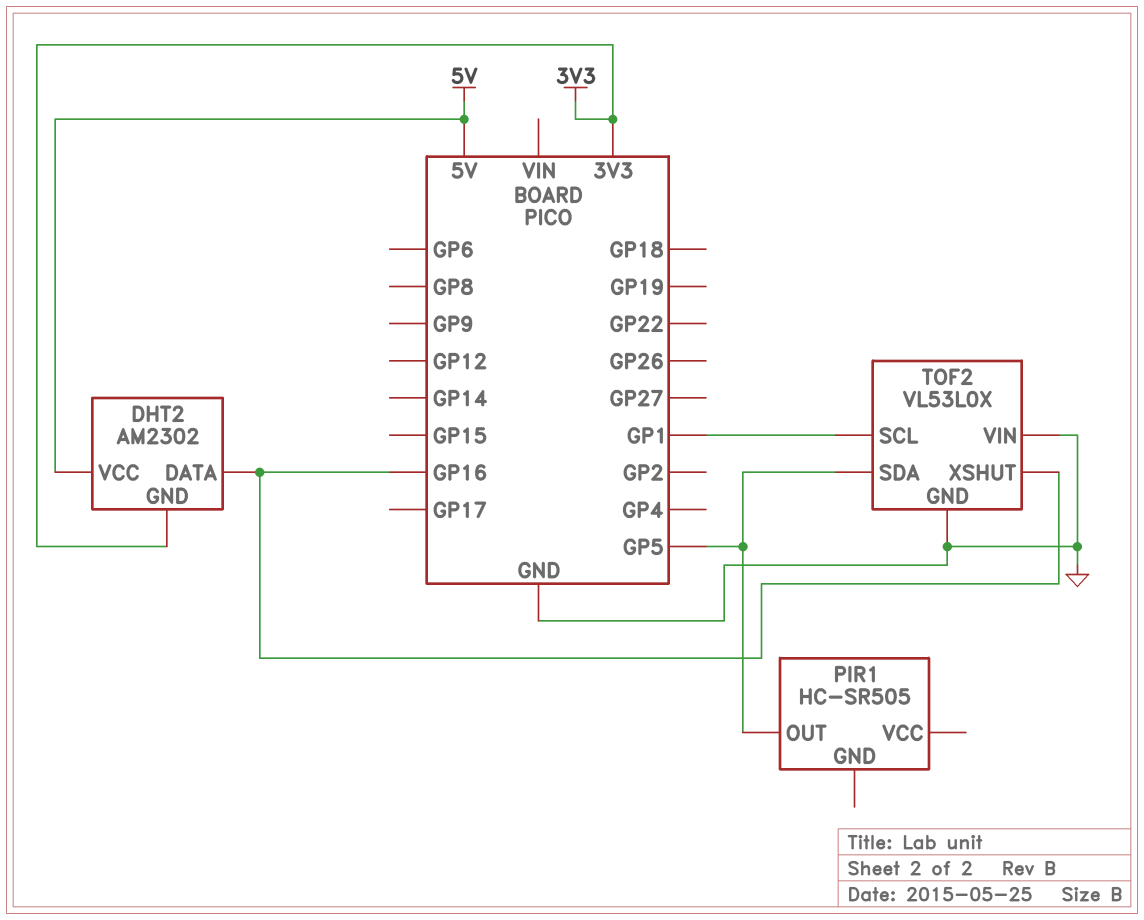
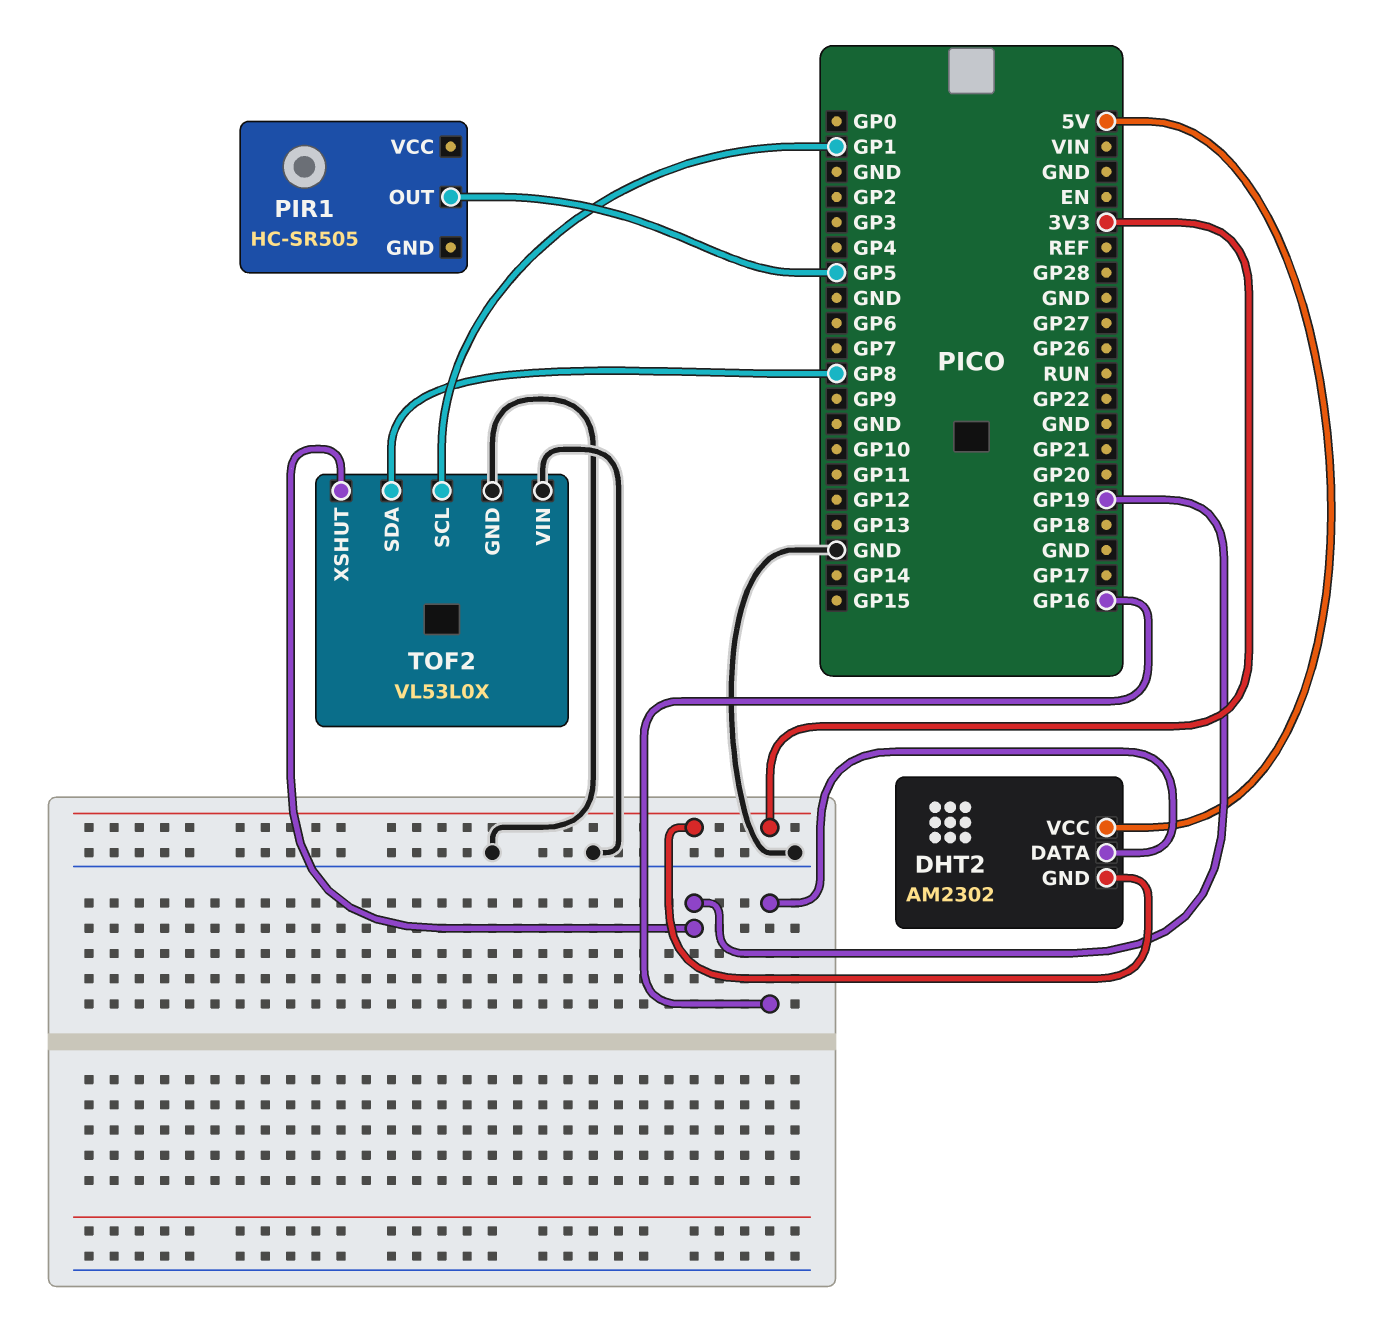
TOF2 pin SDA: GP5 -> GP8
TOF2 pin XSHUT: GP16 -> GP19

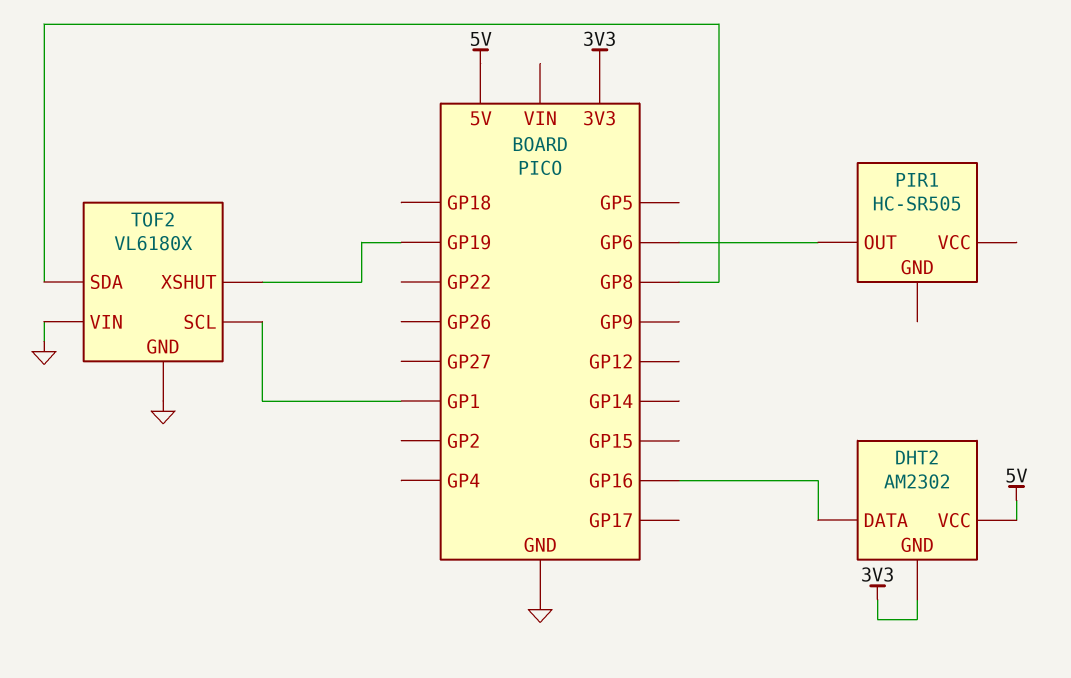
PIR1 pin OUT: GP5 -> GP6
TOF2: VL53L0X -> VL6180X

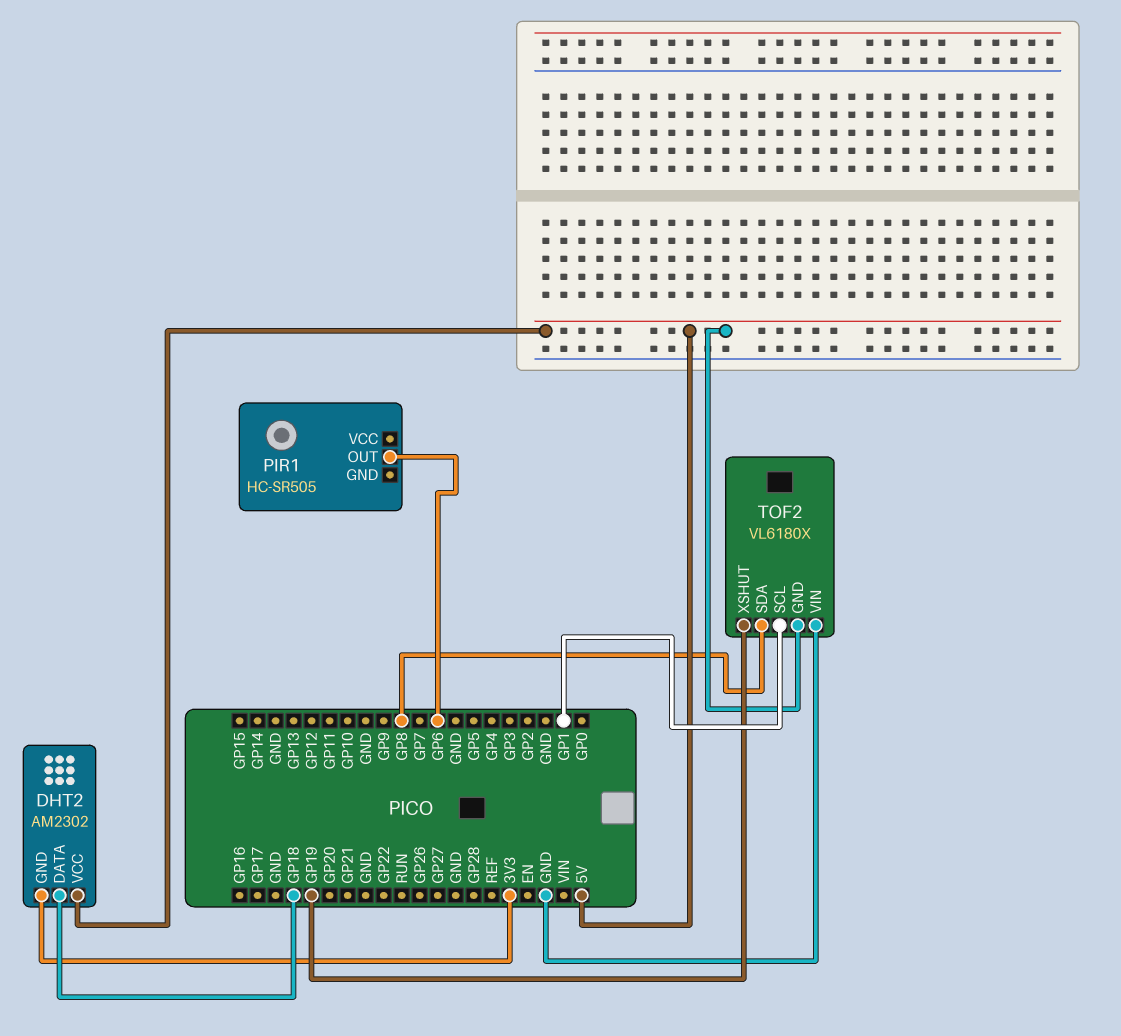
DHT2 pin DATA: GP16 -> GP18
TOF2 pin GND: GND -> 5V

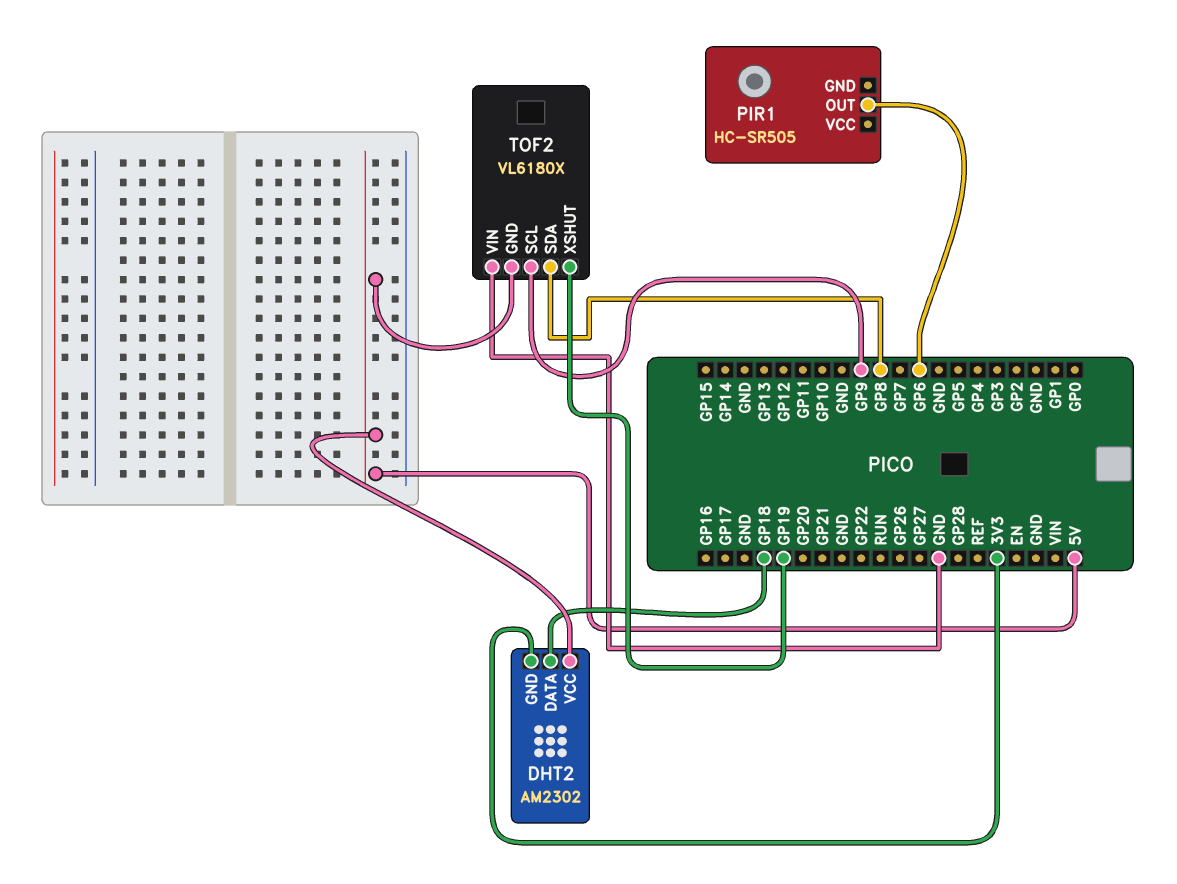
TOF2 pin SCL: GP1 -> GP9

